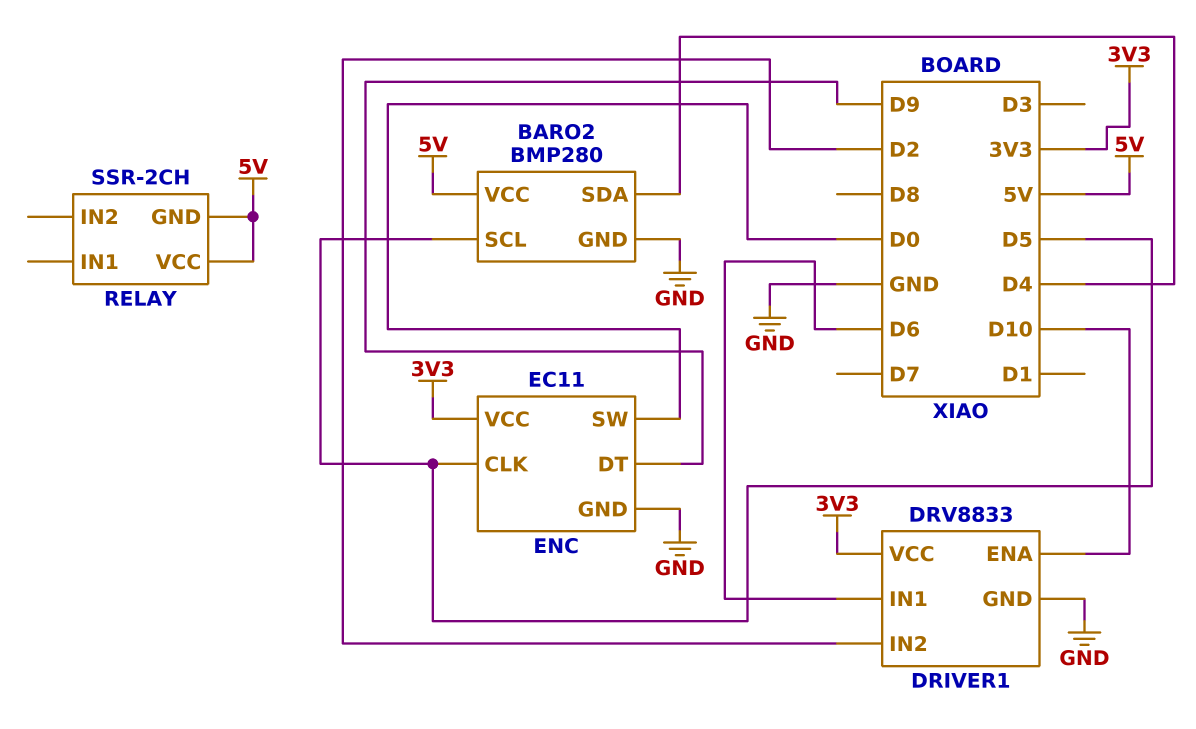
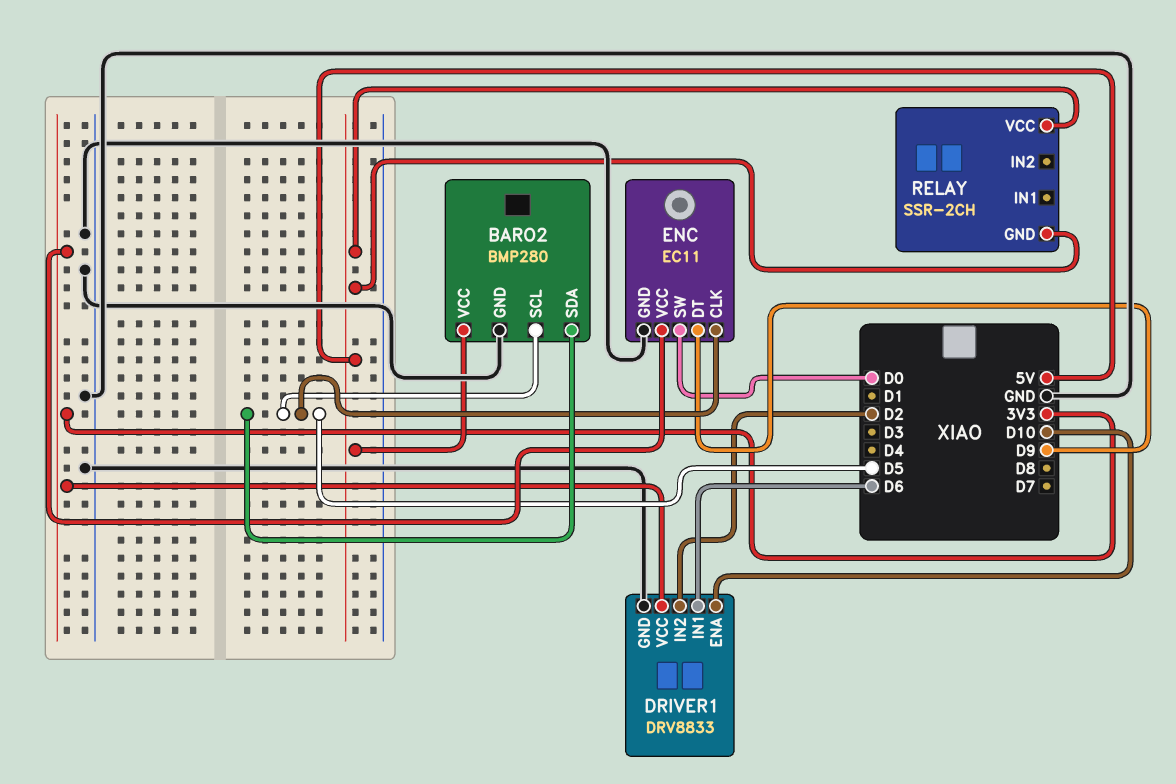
BARO2 pin SDA: D4 -> D5

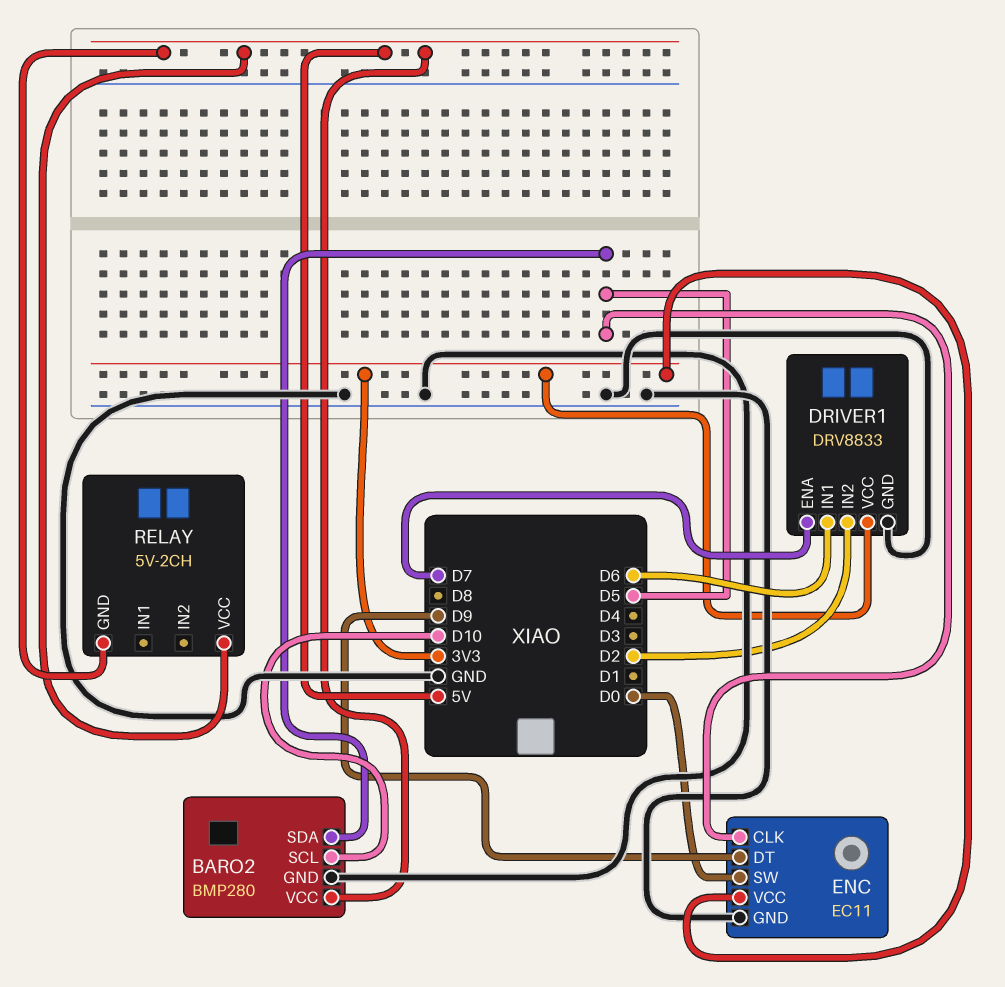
BARO2 pin SCL: D5 -> D10
DRIVER1 pin ENA: D10 -> D7
RELAY: SSR-2CH -> 5V-2CH

